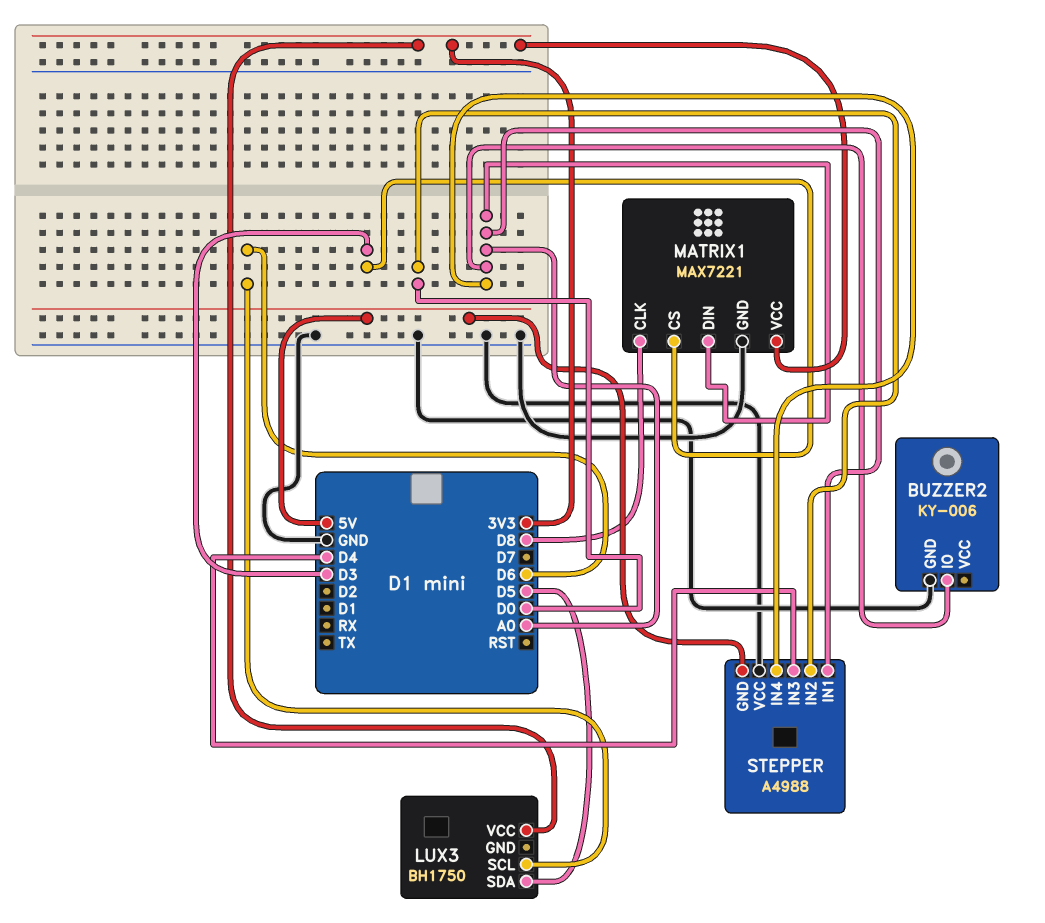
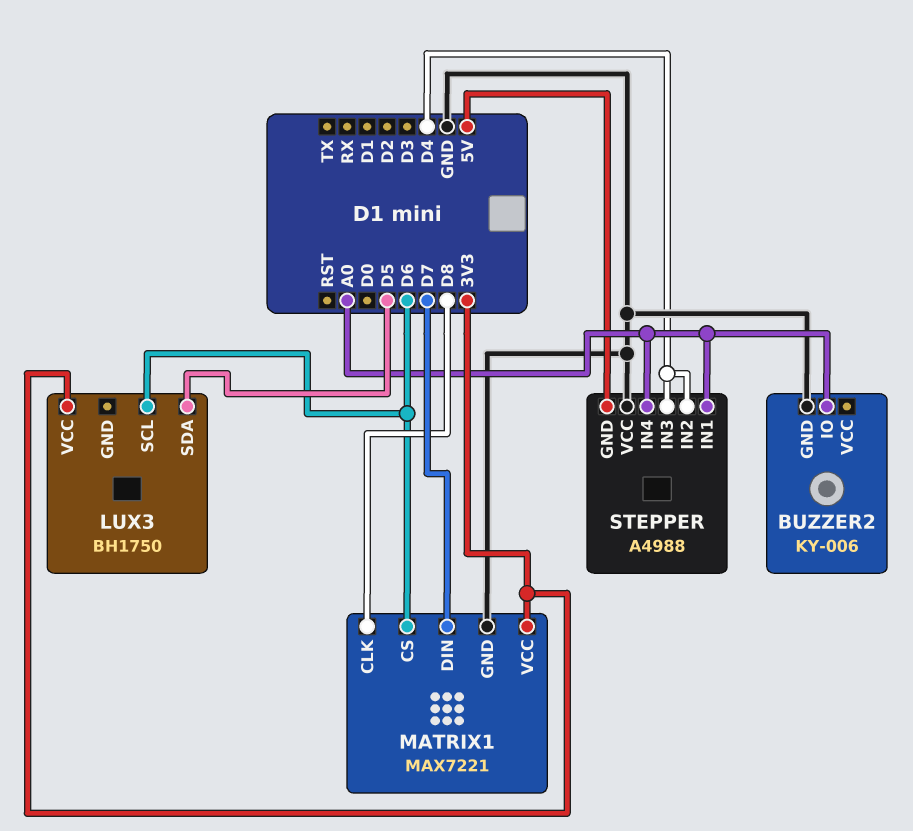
MATRIX1 pin CS: D3 -> D6
MATRIX1 pin DIN: A0 -> D7
STEPPER pin IN2: D0 -> D4

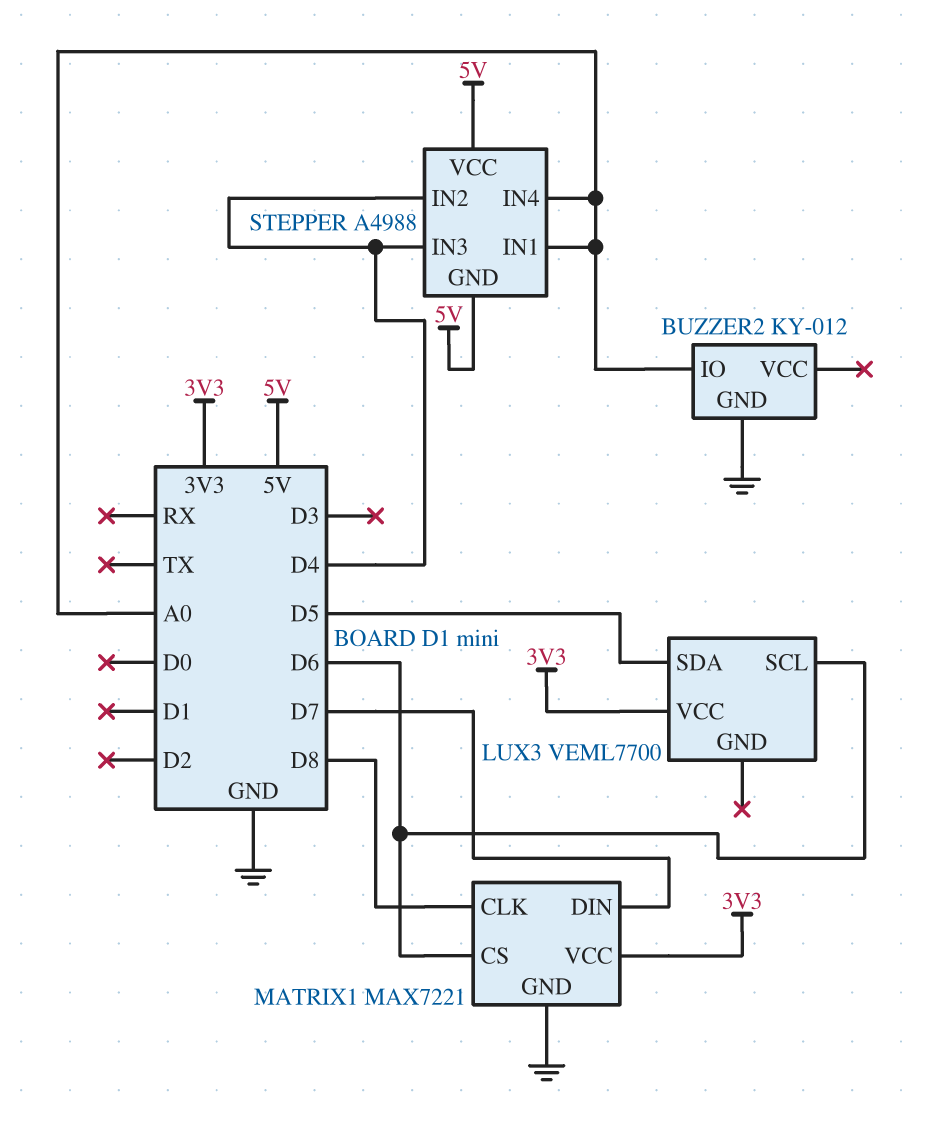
BUZZER2: KY-006 -> KY-012
LUX3: BH1750 -> VEML7700
STEPPER pin VCC: GND -> 5V

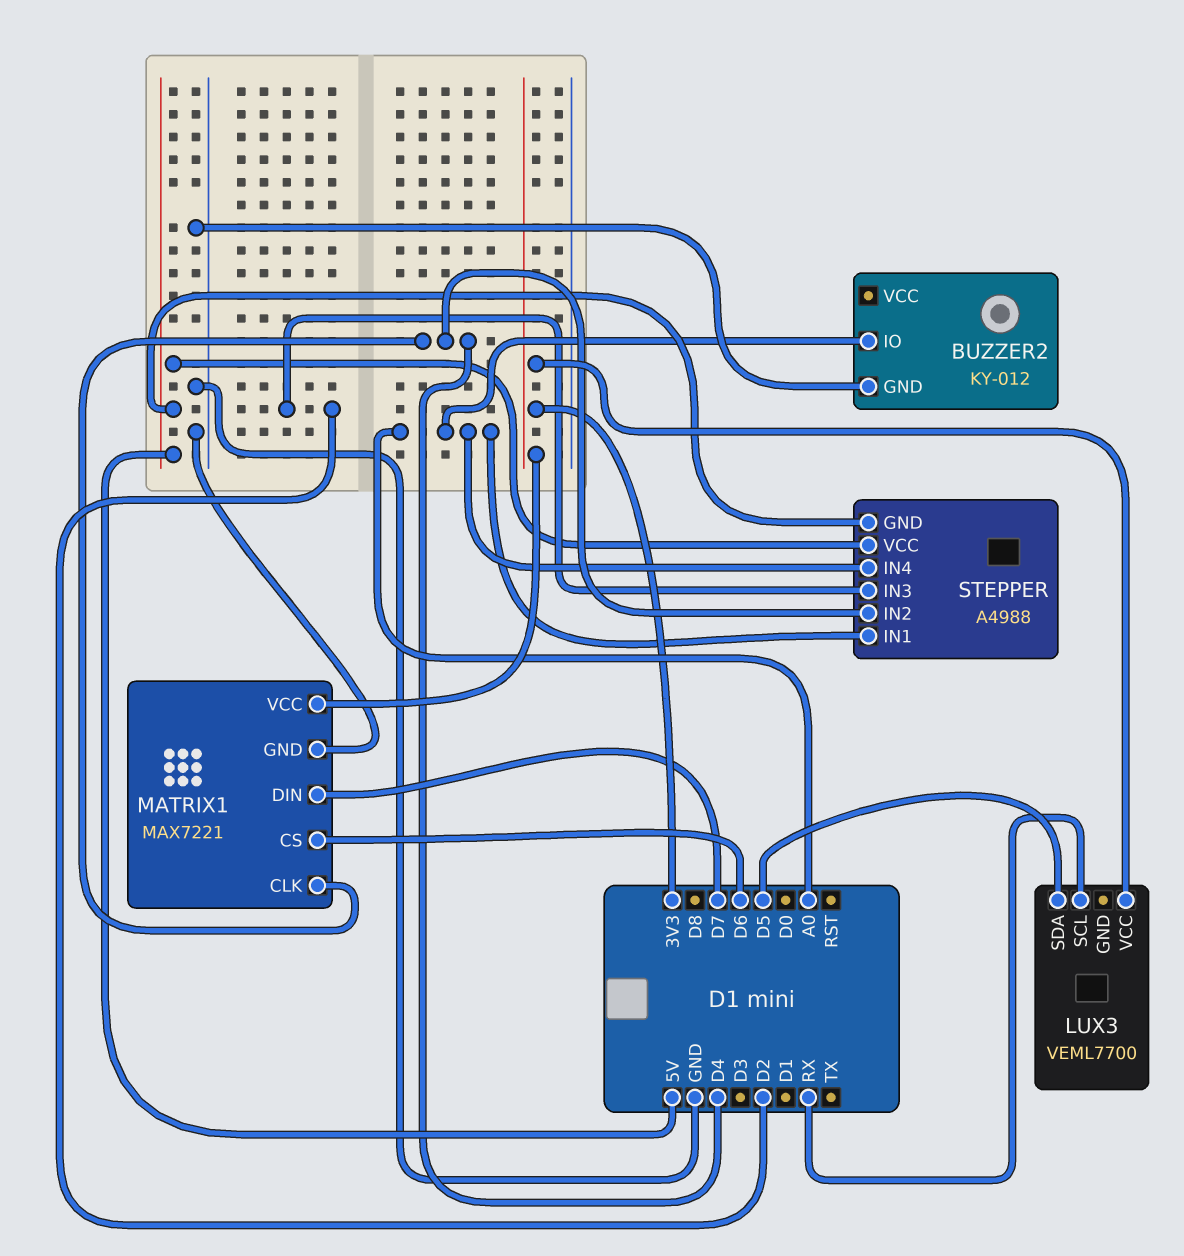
LUX3 pin SCL: D6 -> RX
MATRIX1 pin CLK: D8 -> D4
STEPPER pin IN3: D4 -> D2

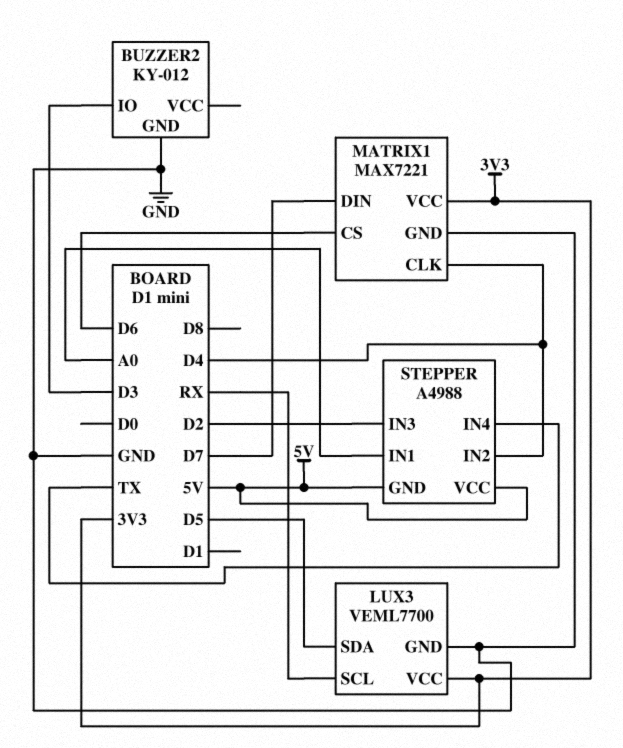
BUZZER2 pin IO: A0 -> D3
LUX3 pin GND: none -> GND
STEPPER pin IN4: A0 -> TX

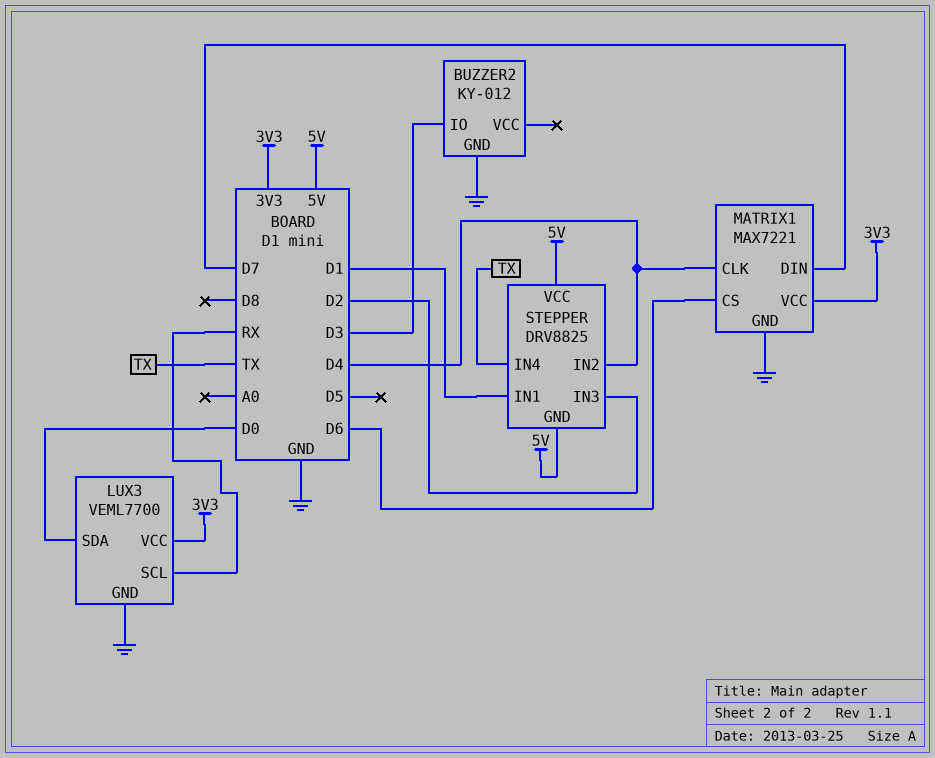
LUX3 pin SDA: D5 -> D0
STEPPER: A4988 -> DRV8825
STEPPER pin IN1: A0 -> D1

